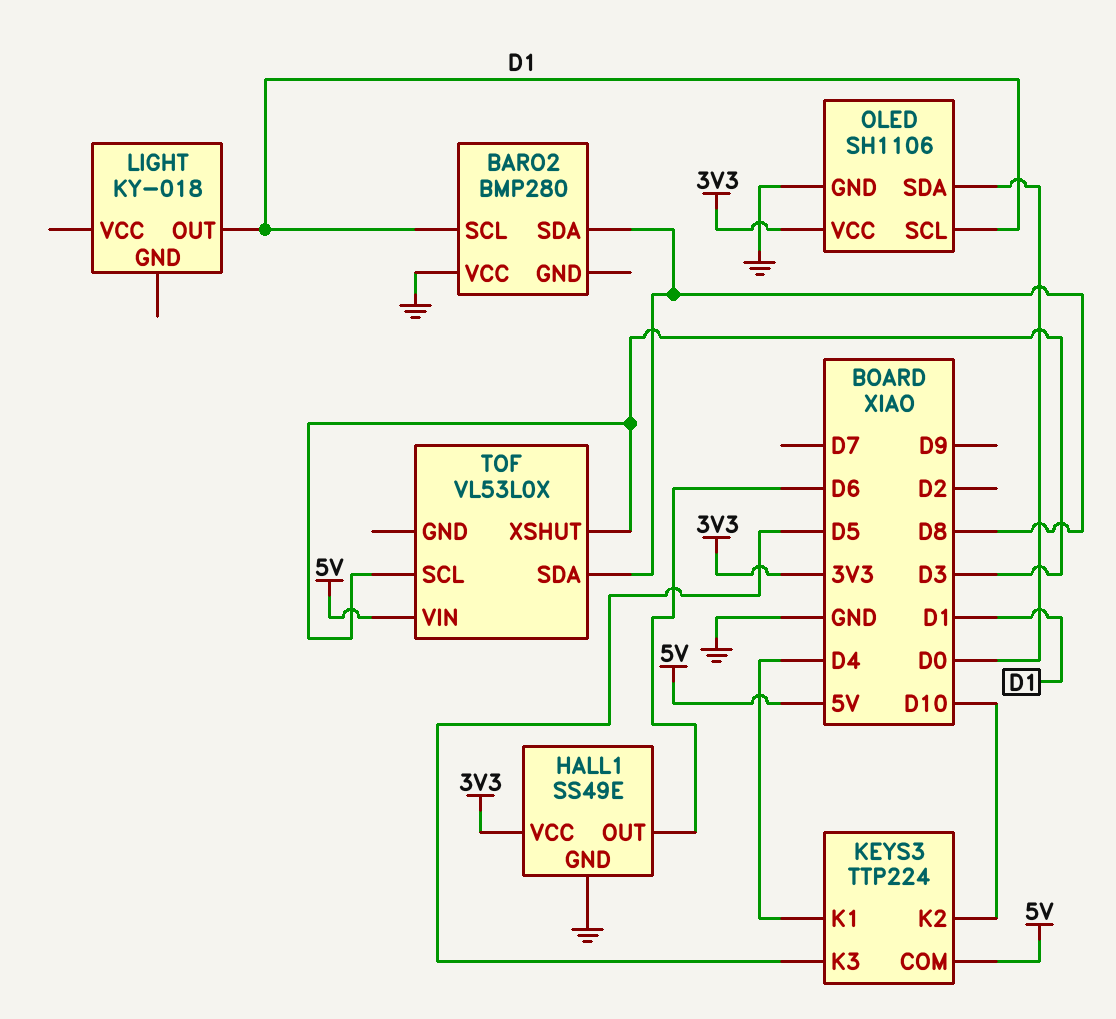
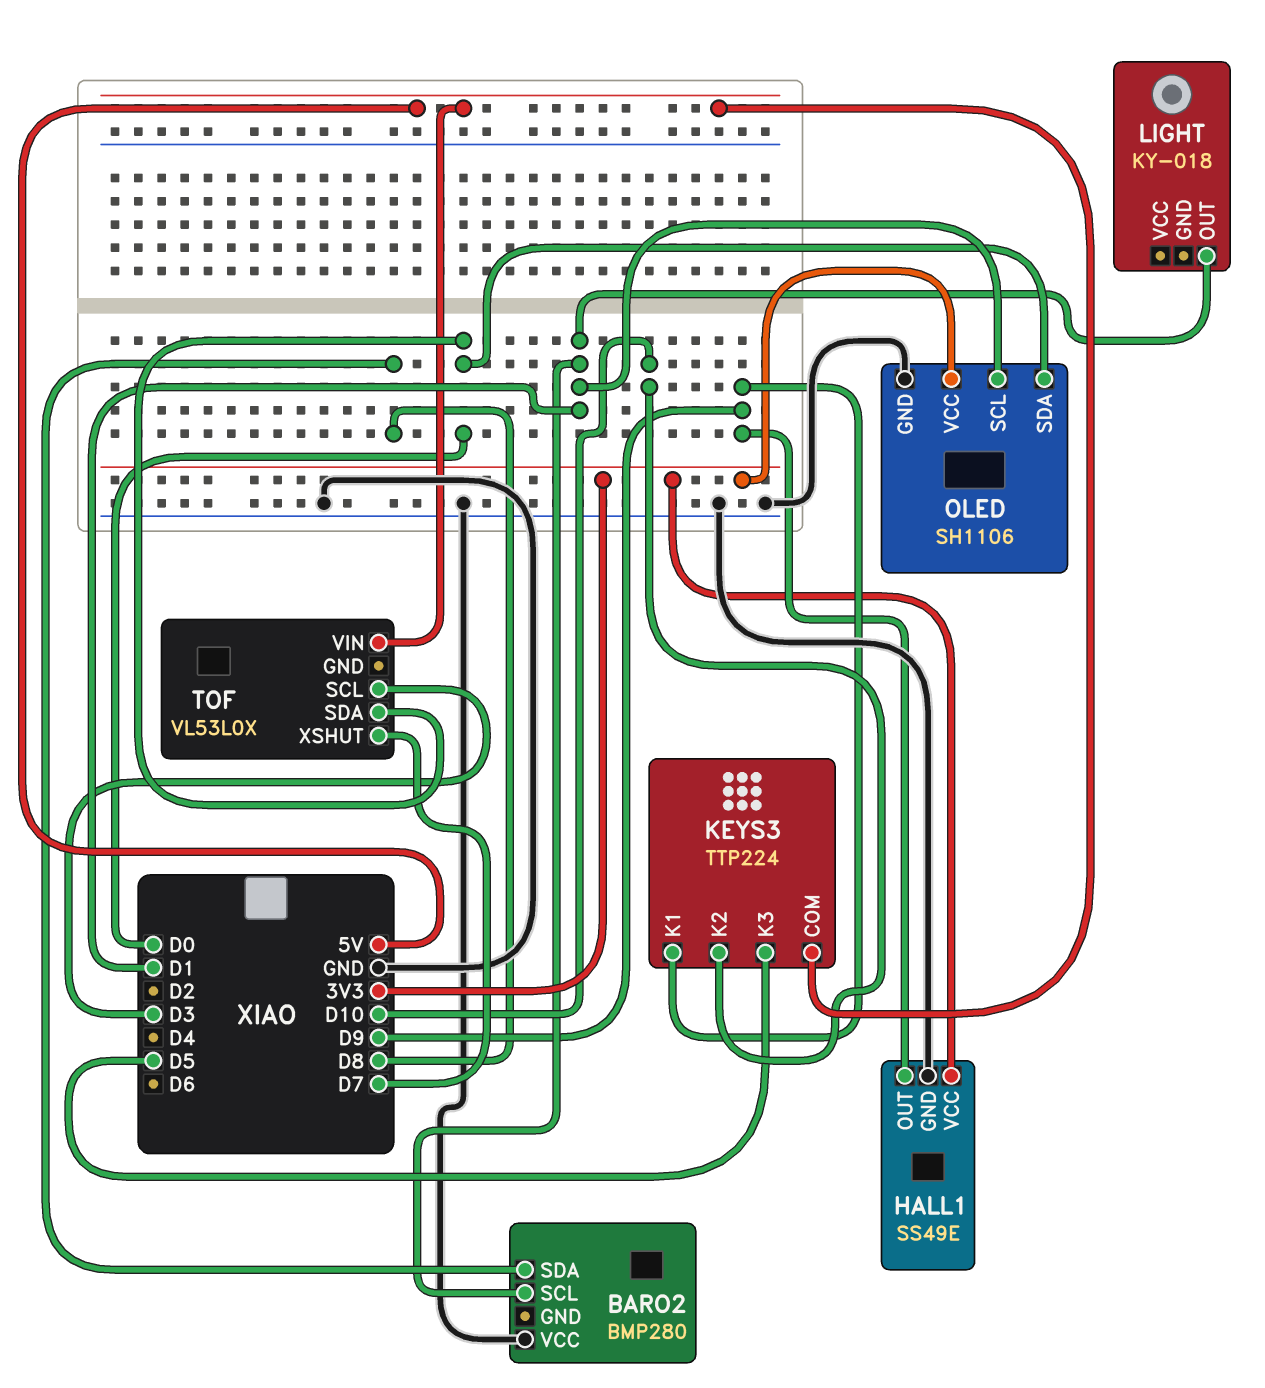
HALL1 pin OUT: D6 -> D9
KEYS3 pin K1: D4 -> D9
TOF pin SDA: D8 -> D0
TOF pin XSHUT: D3 -> D7

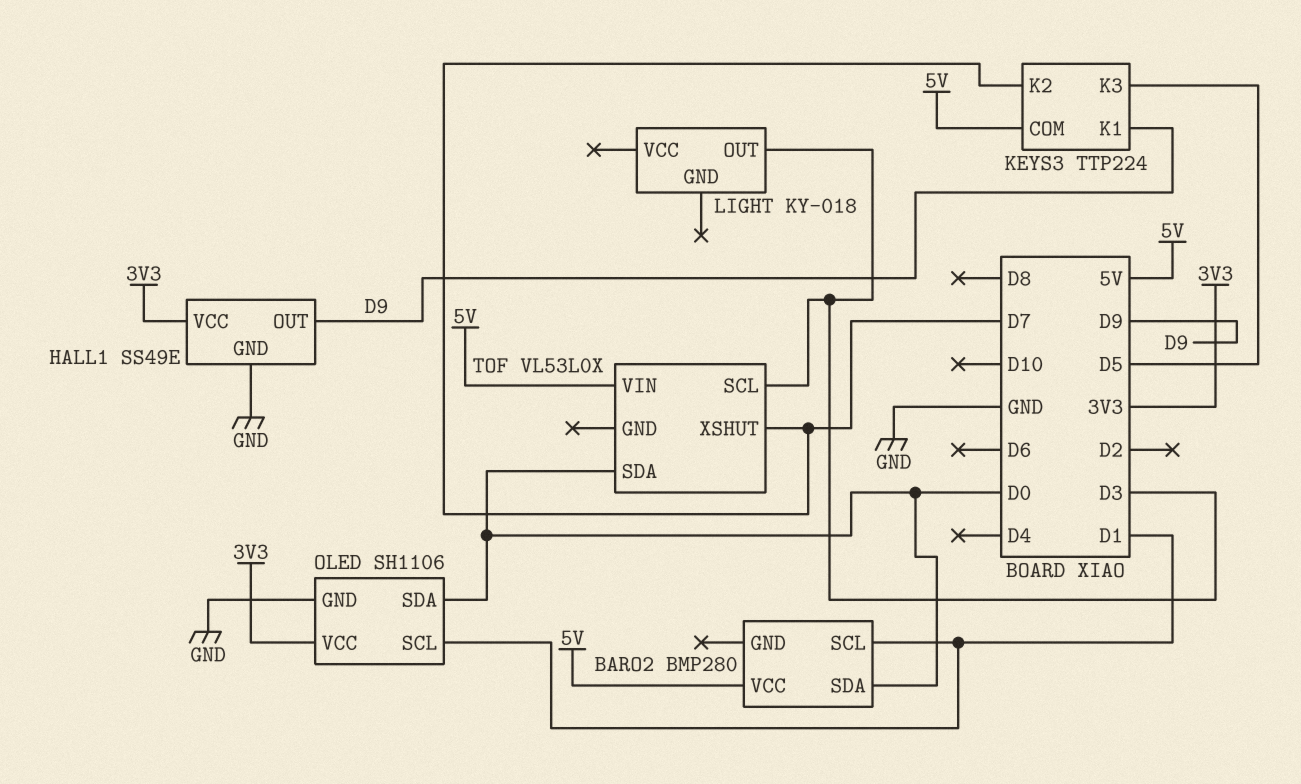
BARO2 pin SDA: D8 -> D0
BARO2 pin VCC: GND -> 5V
KEYS3 pin K2: D10 -> D7
LIGHT pin OUT: D1 -> D3

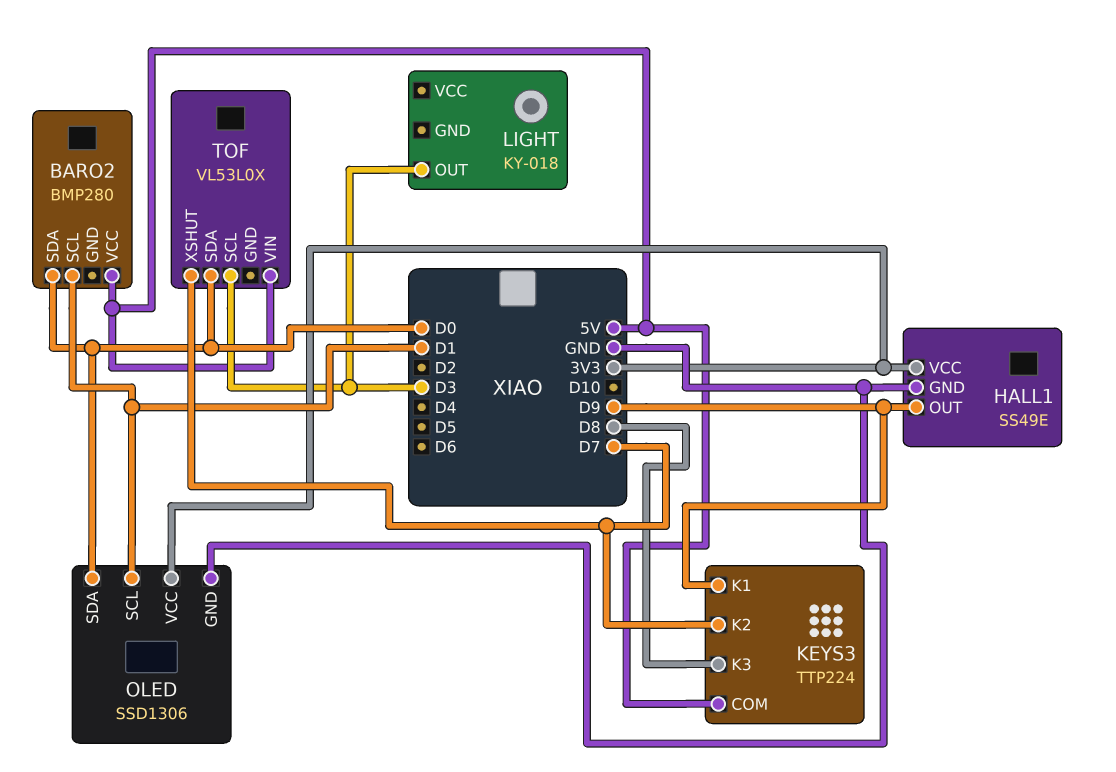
KEYS3 pin K3: D5 -> D8
OLED: SH1106 -> SSD1306

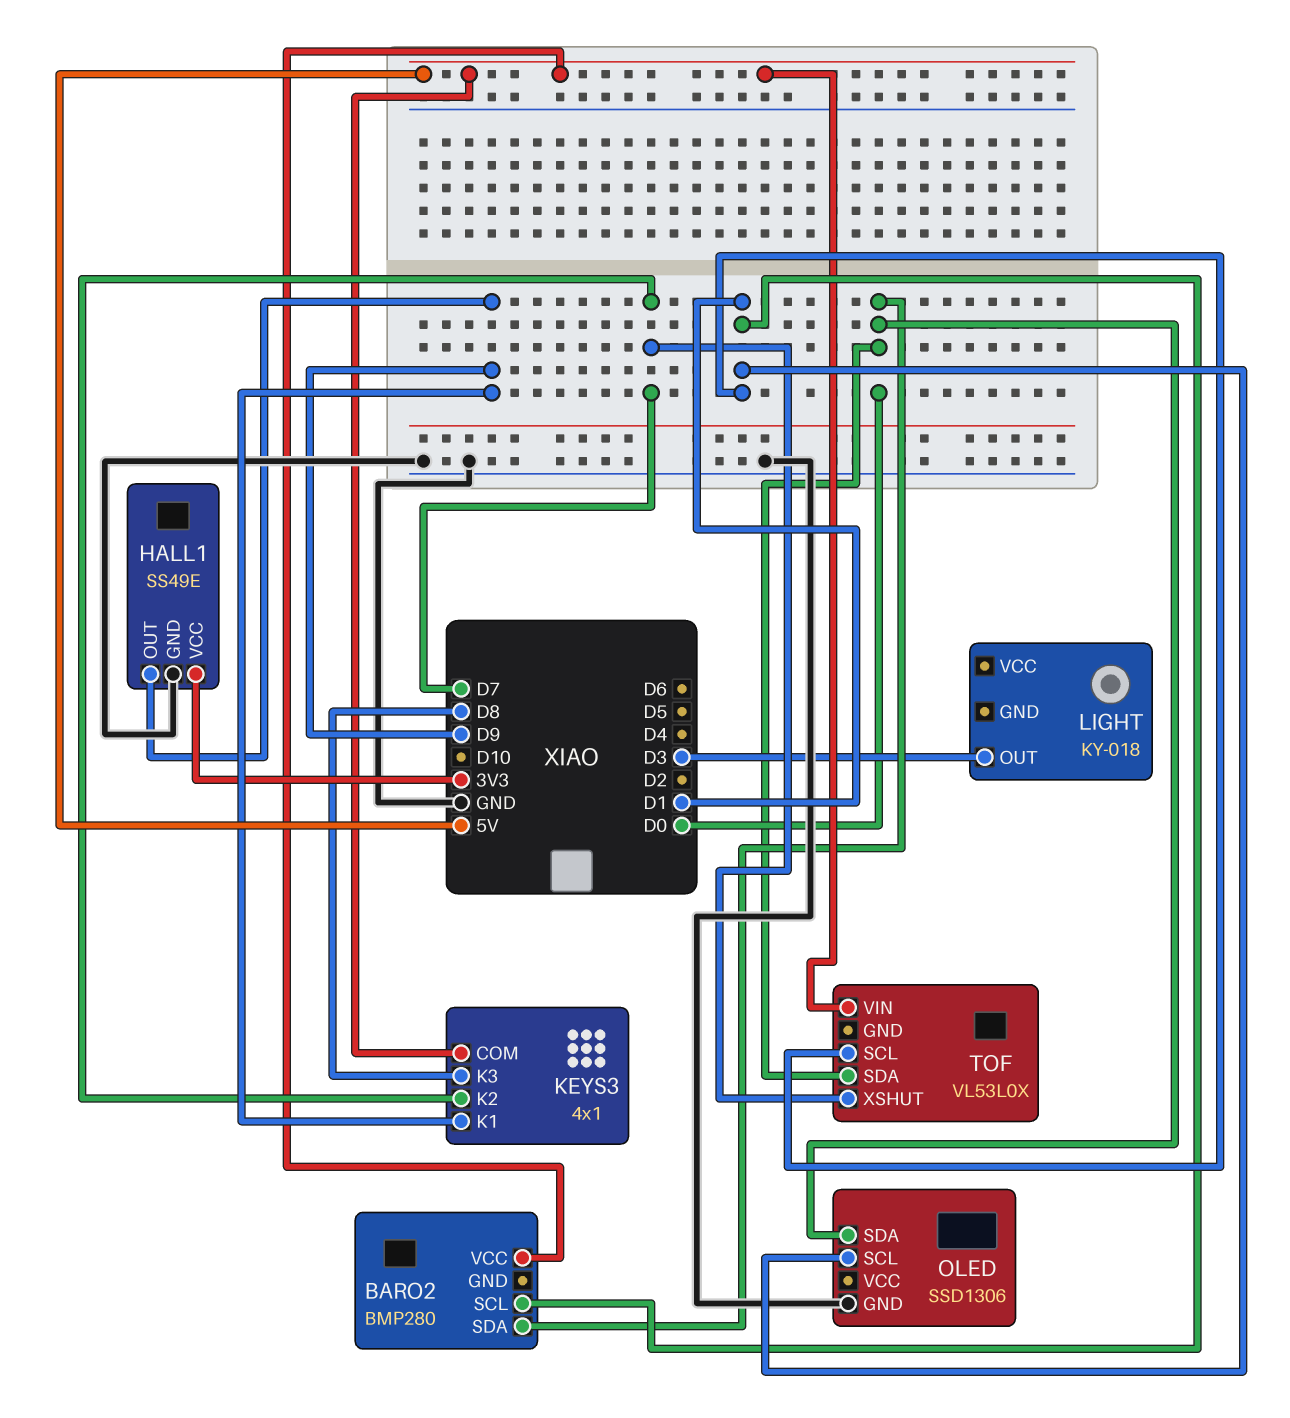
KEYS3: TTP224 -> 4x1
OLED pin VCC: 3V3 -> none
TOF pin SCL: D3 -> D1

